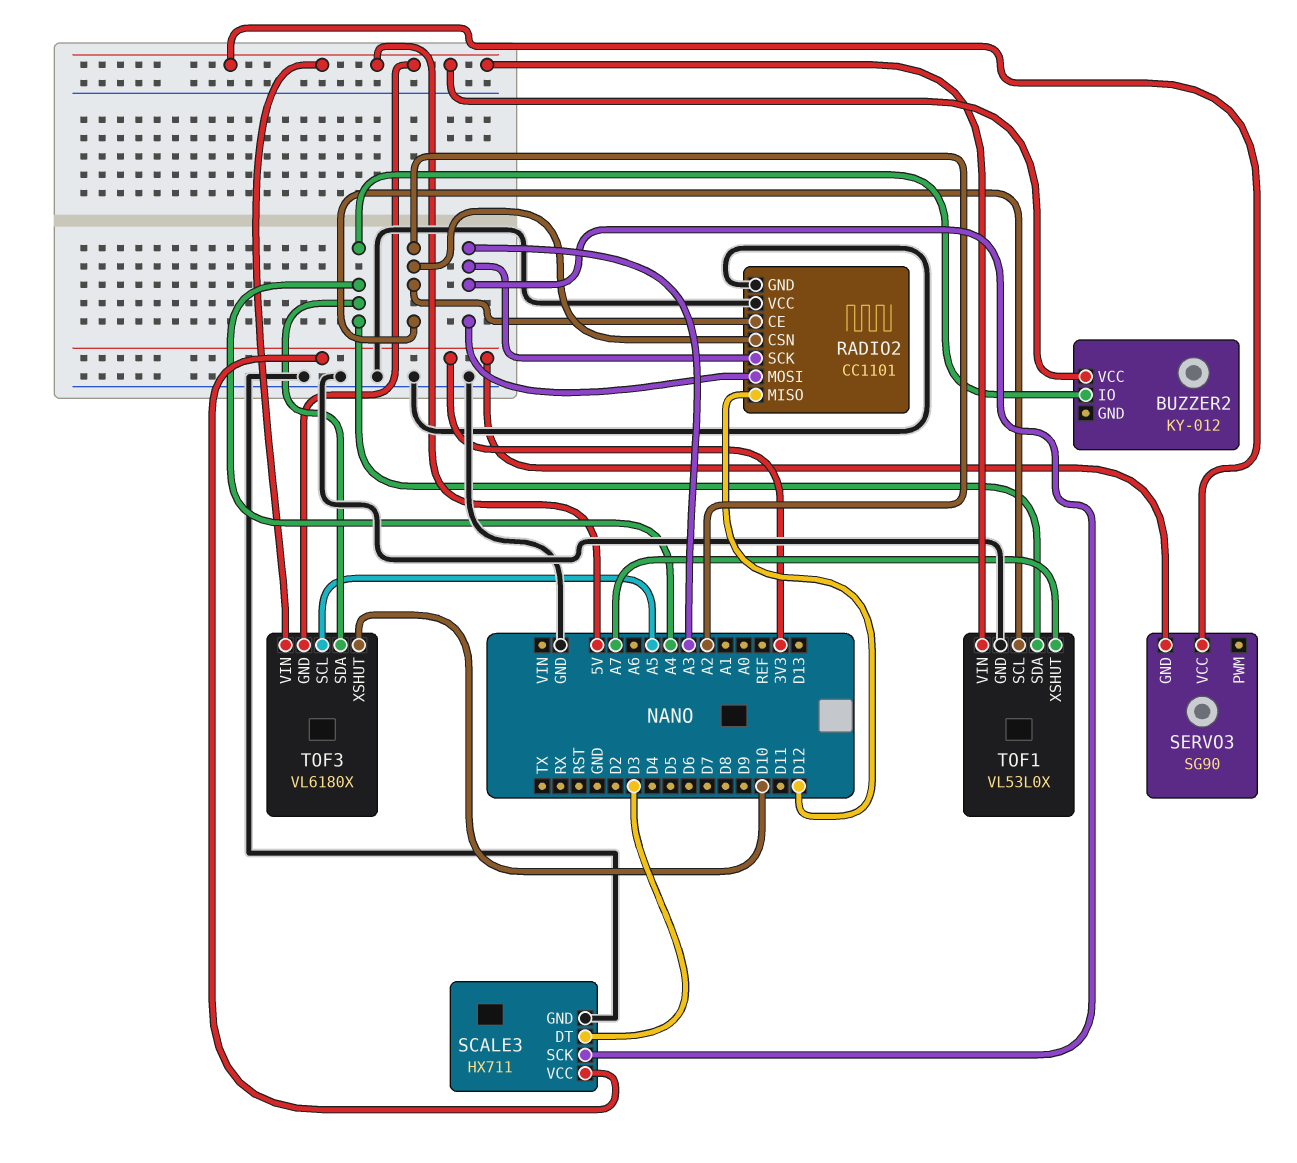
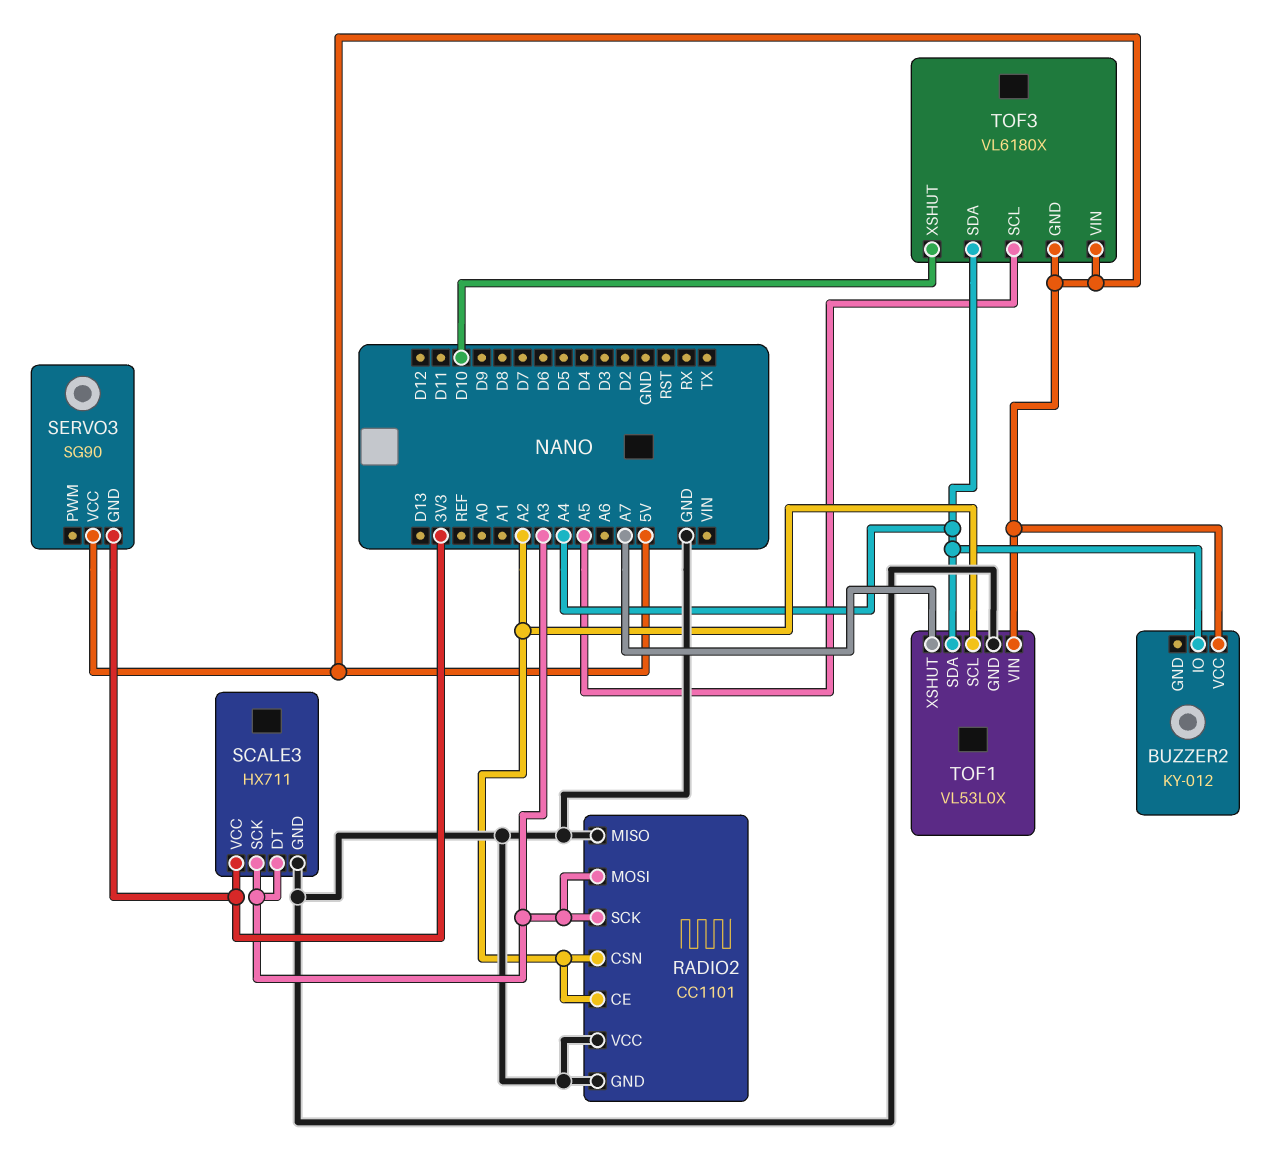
RADIO2 pin MISO: D12 -> GND
SCALE3 pin DT: D3 -> A3

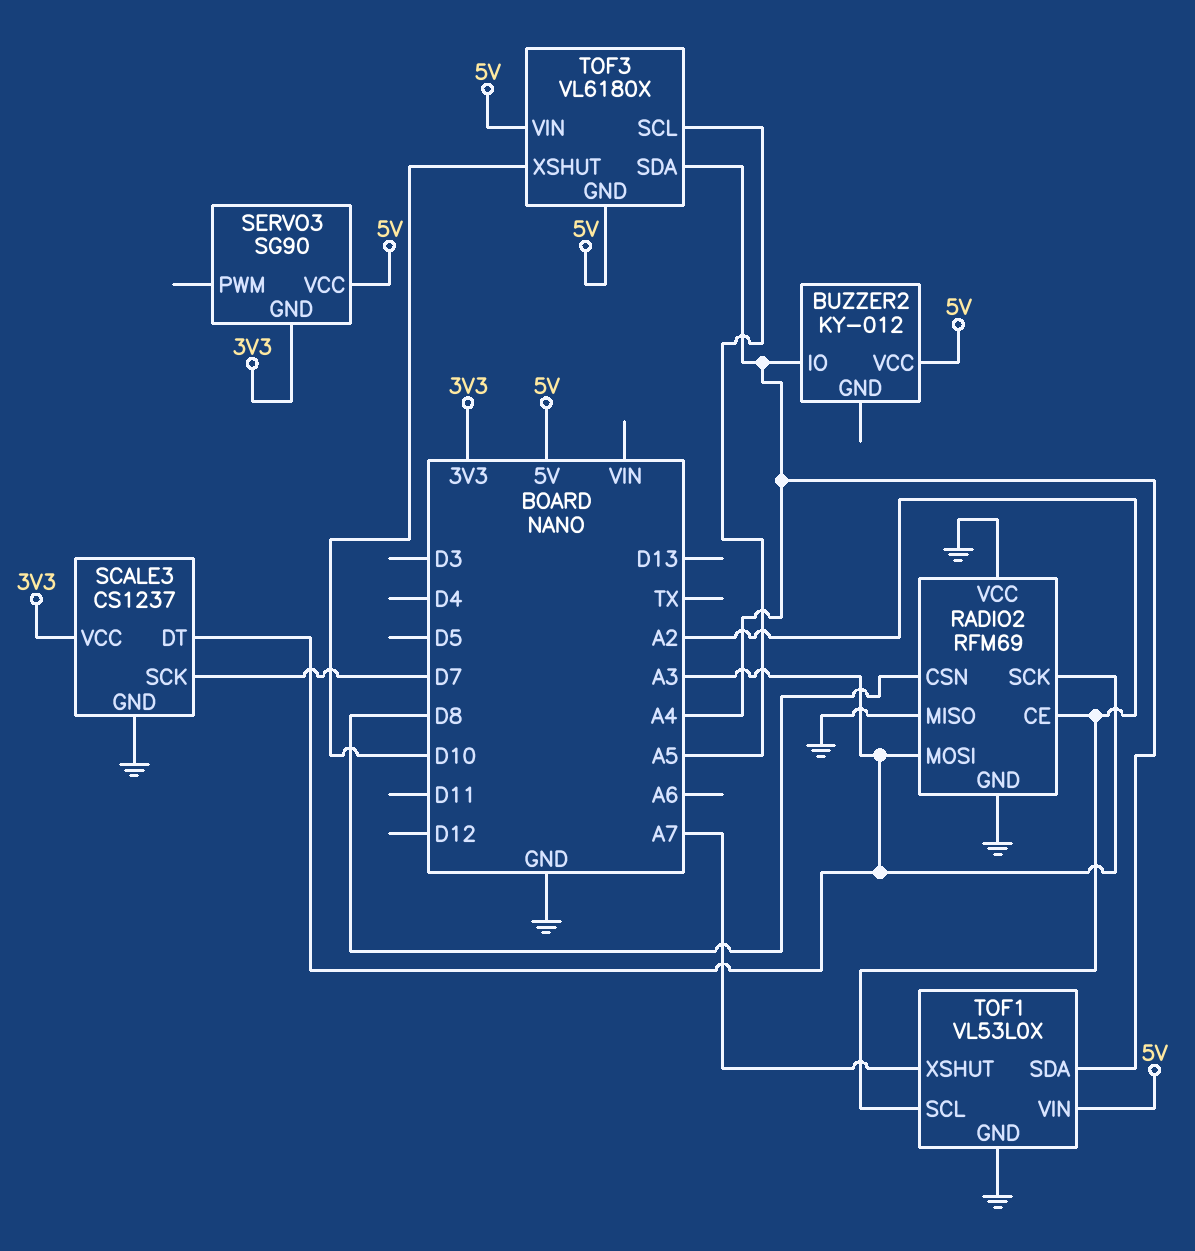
RADIO2: CC1101 -> RFM69
RADIO2 pin CSN: A2 -> D8
SCALE3: HX711 -> CS1237
SCALE3 pin SCK: A3 -> D7

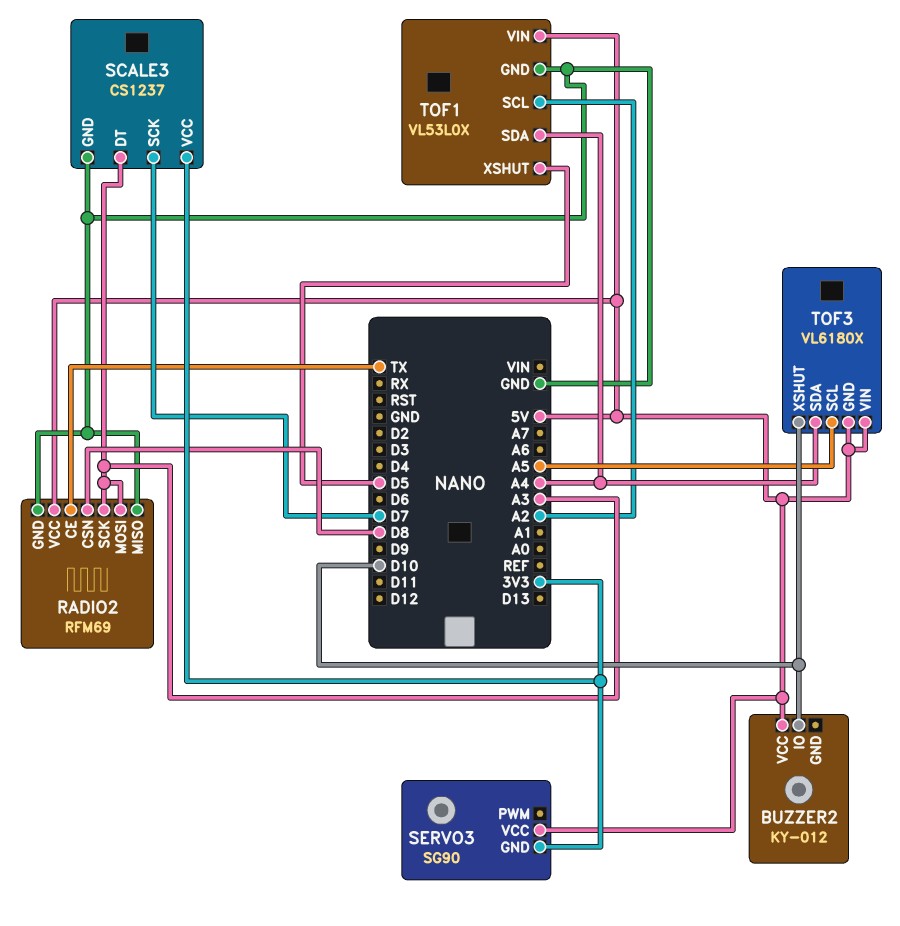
BUZZER2 pin IO: A4 -> D10
RADIO2 pin CE: A2 -> TX
RADIO2 pin VCC: GND -> 5V
TOF1 pin XSHUT: A7 -> D5

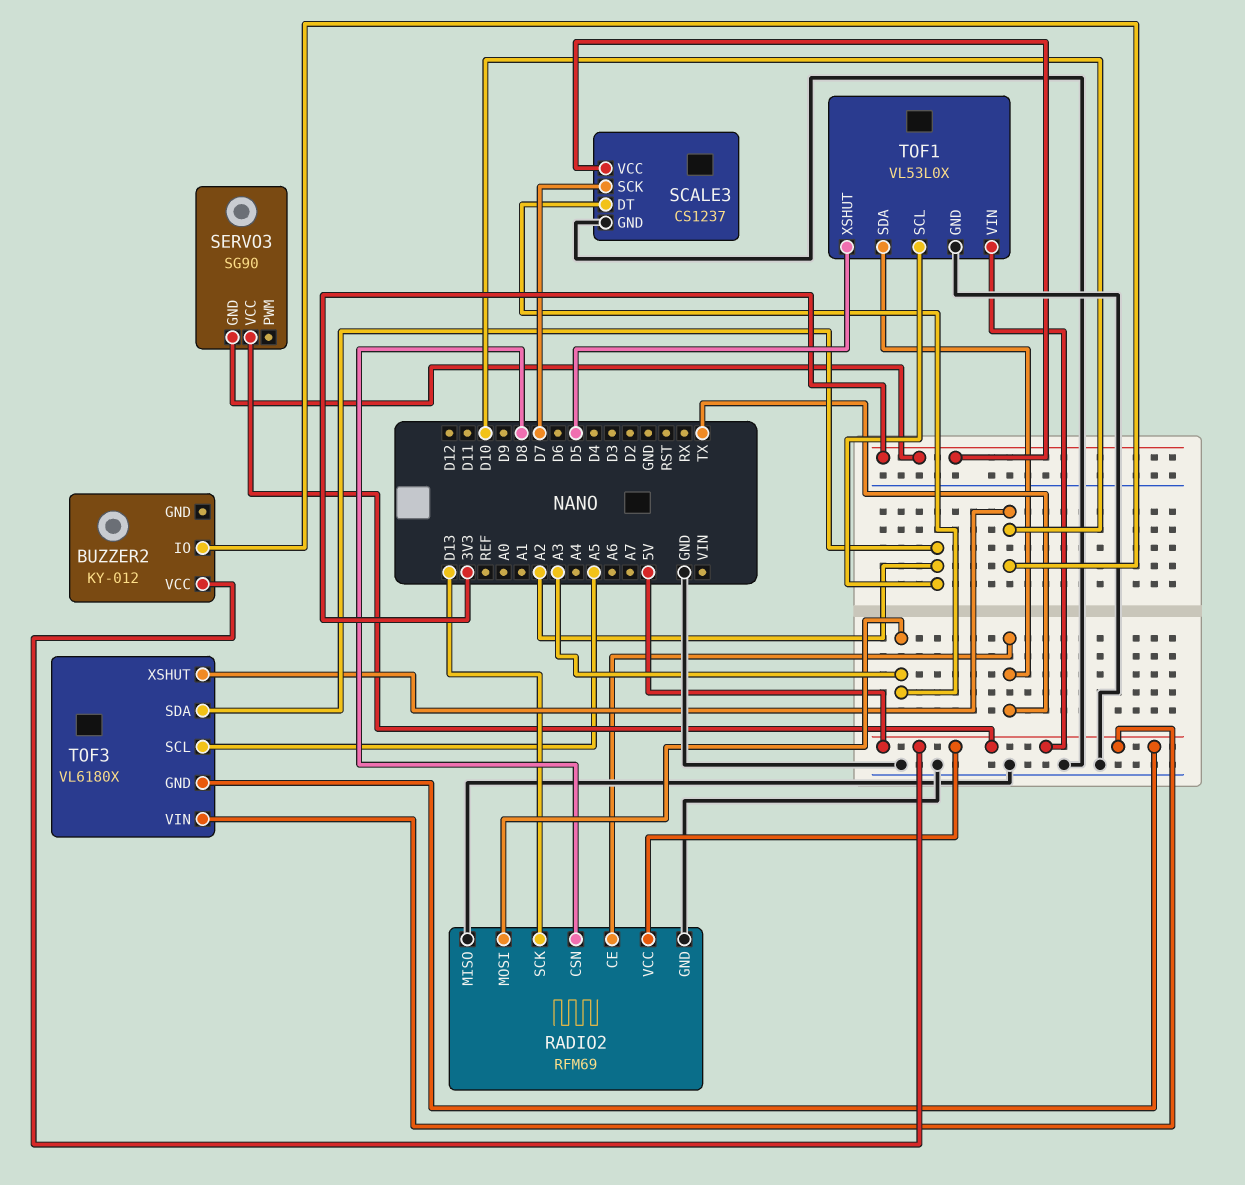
RADIO2 pin SCK: A3 -> D13
TOF1 pin SDA: A4 -> TX
TOF3 pin SDA: A4 -> A2

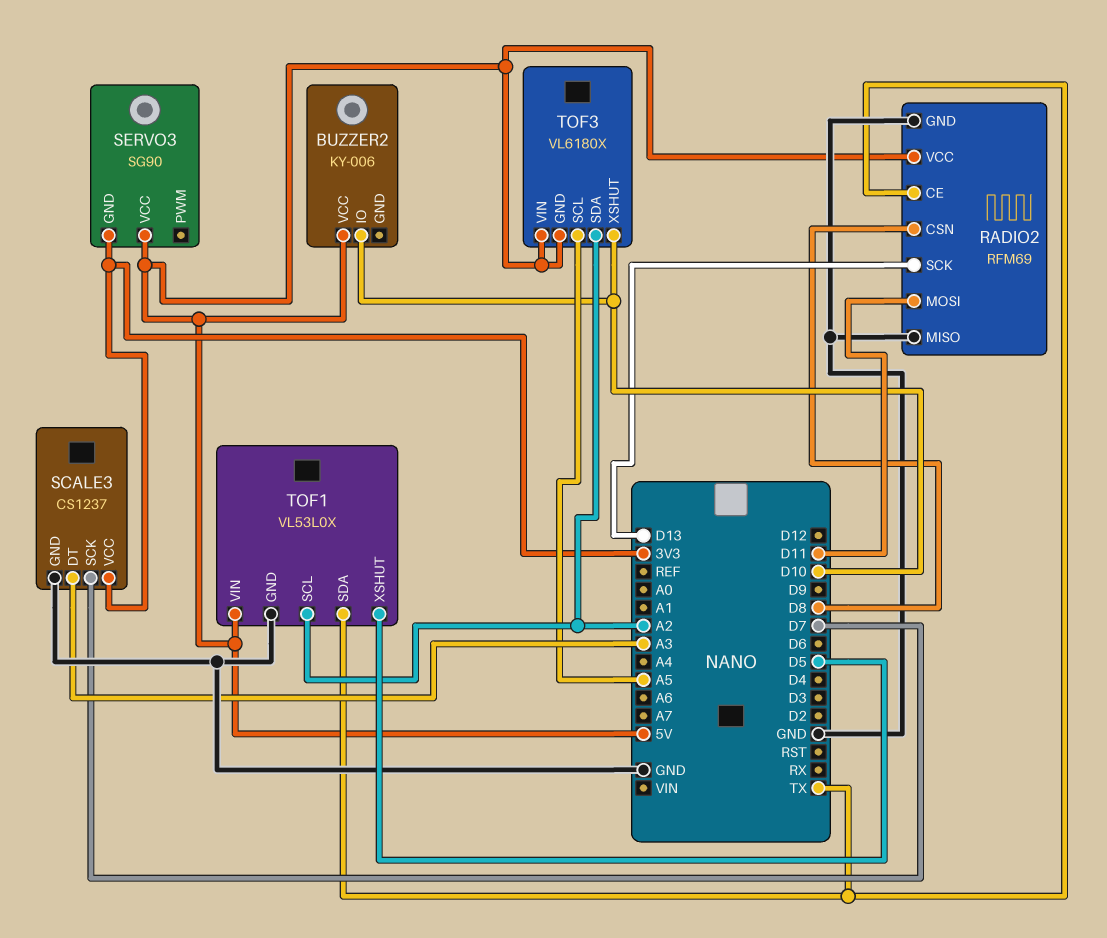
BUZZER2: KY-012 -> KY-006
RADIO2 pin MOSI: A3 -> D11

